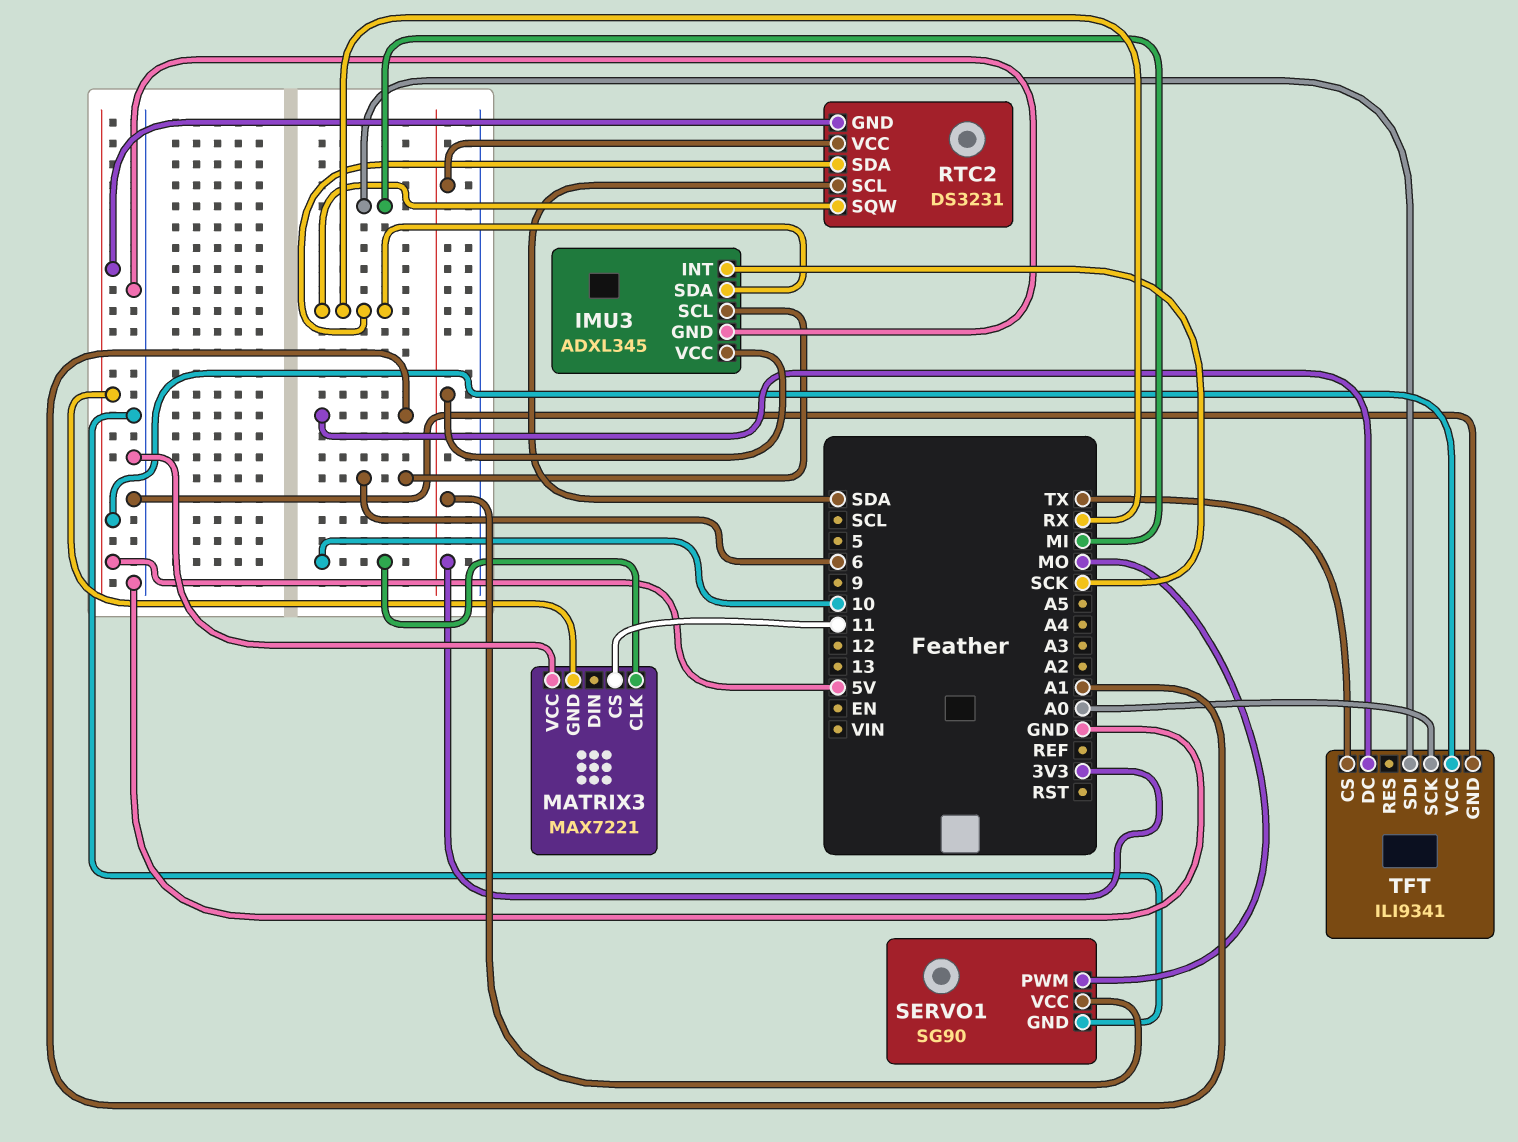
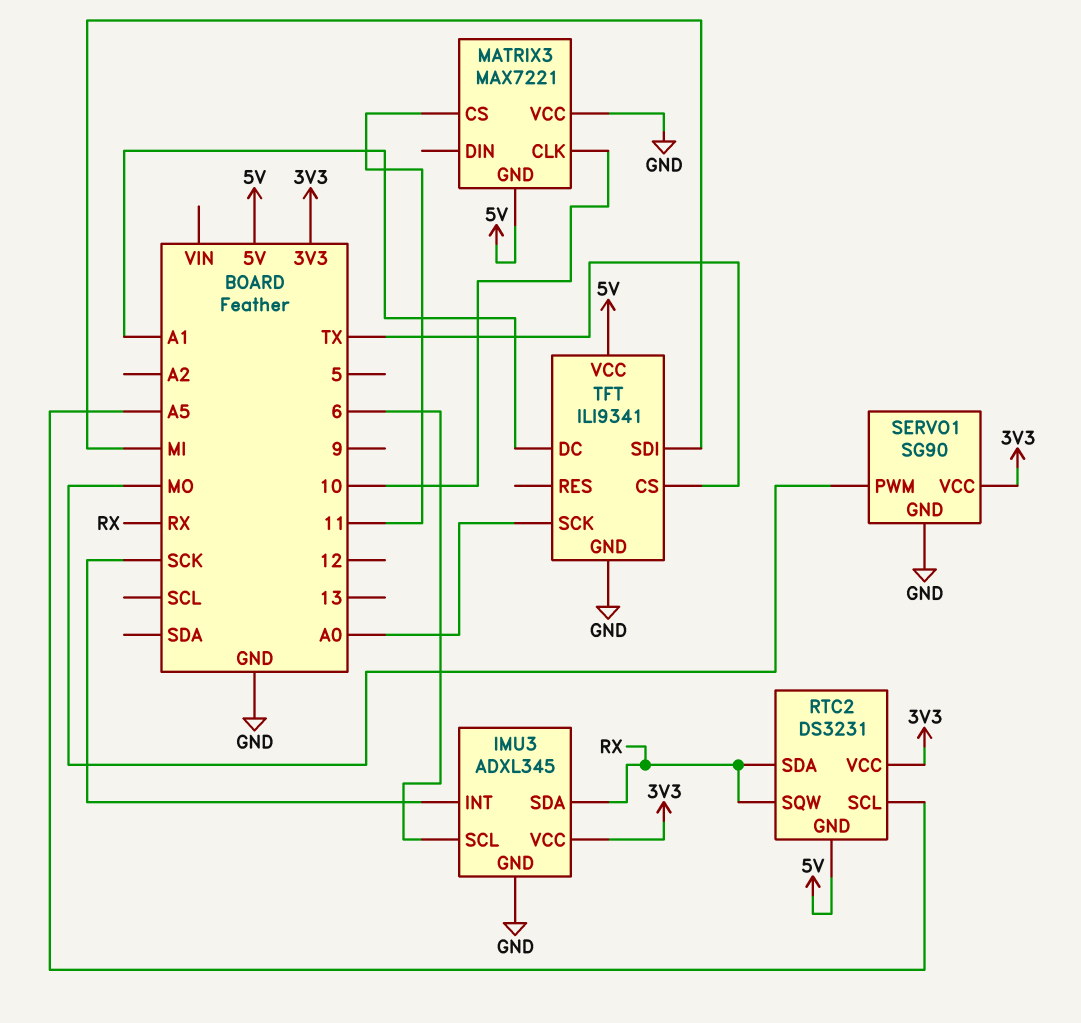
RTC2 pin SCL: SDA -> A5

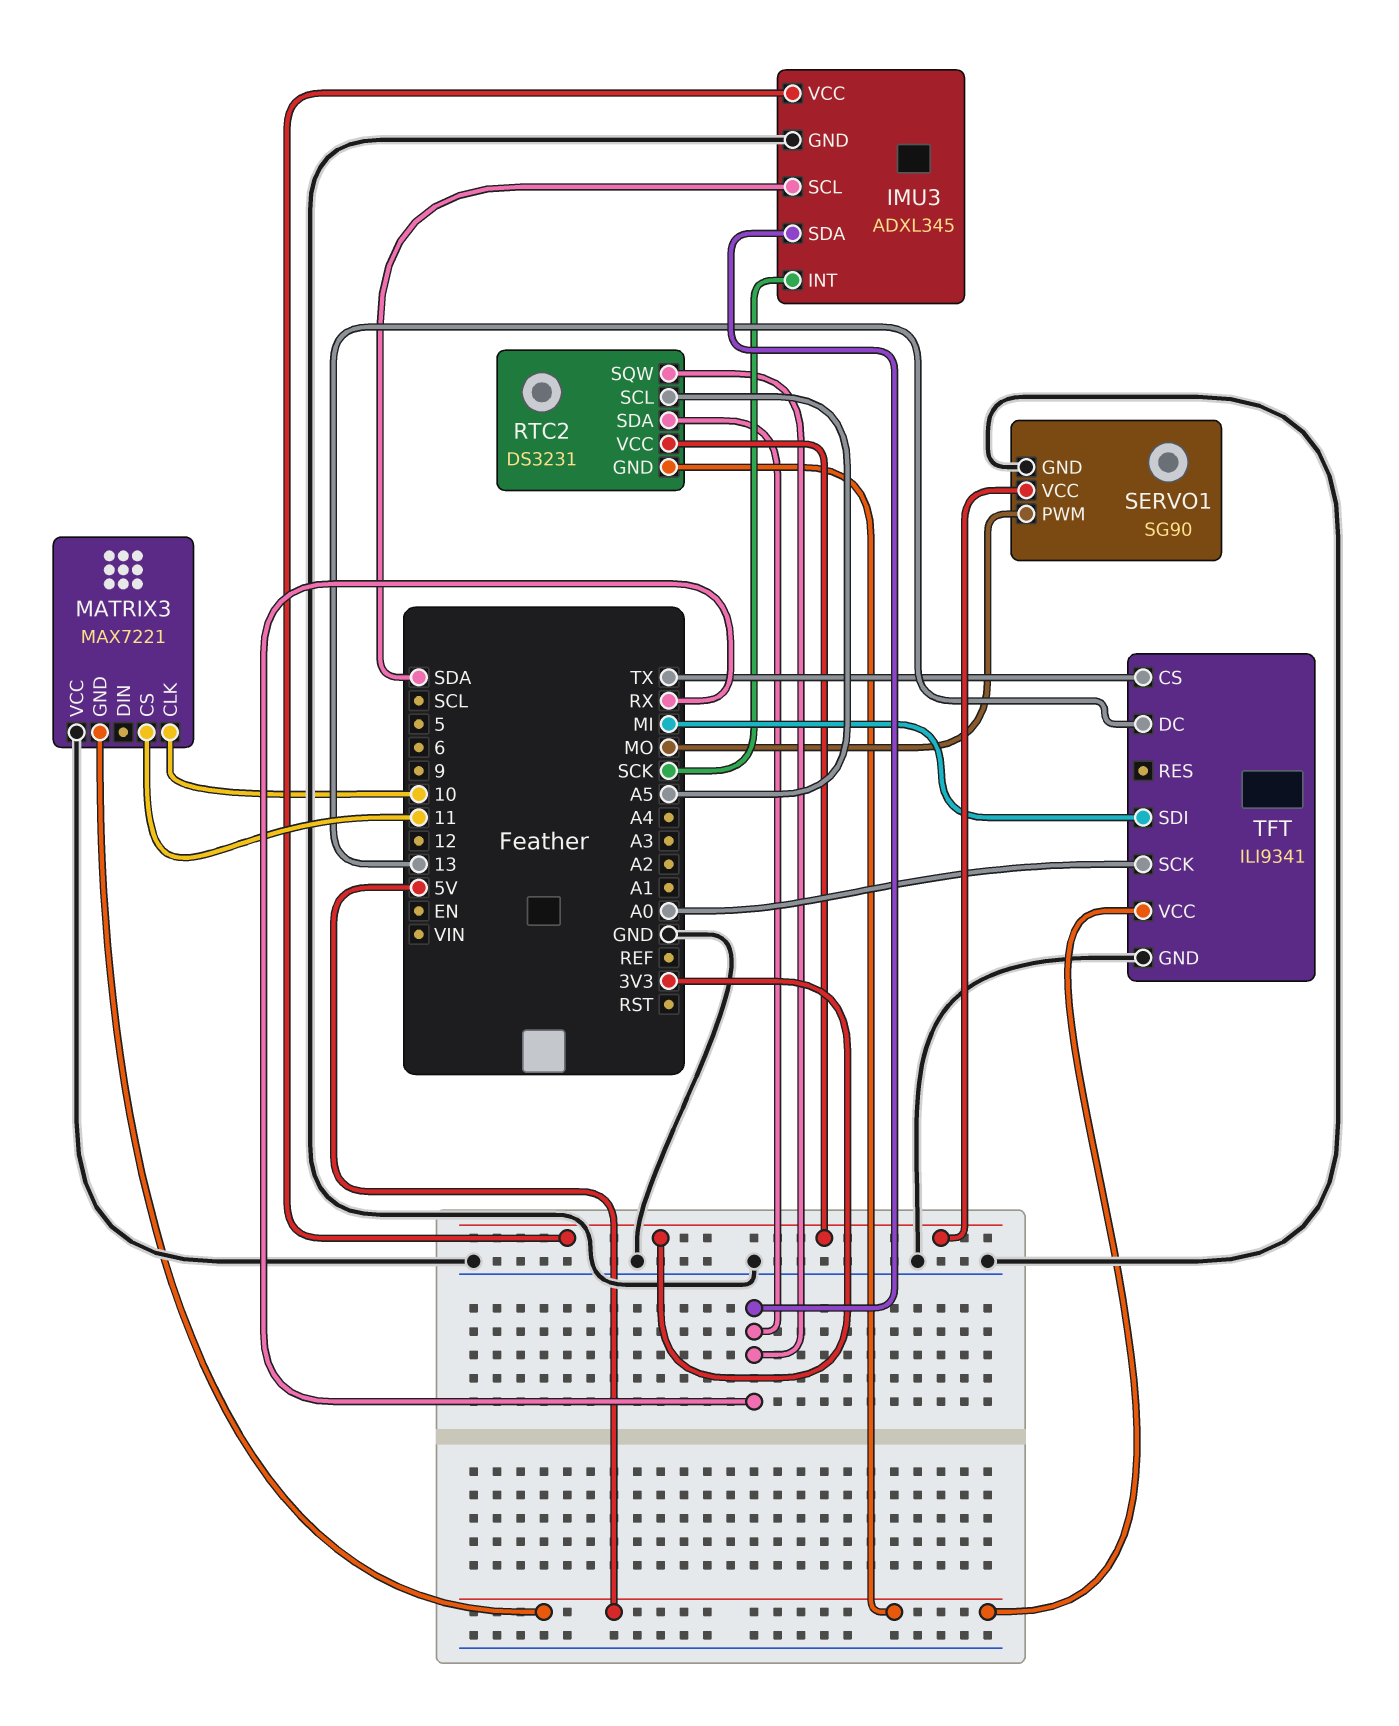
IMU3 pin SCL: 6 -> SDA
TFT pin DC: A1 -> 13

